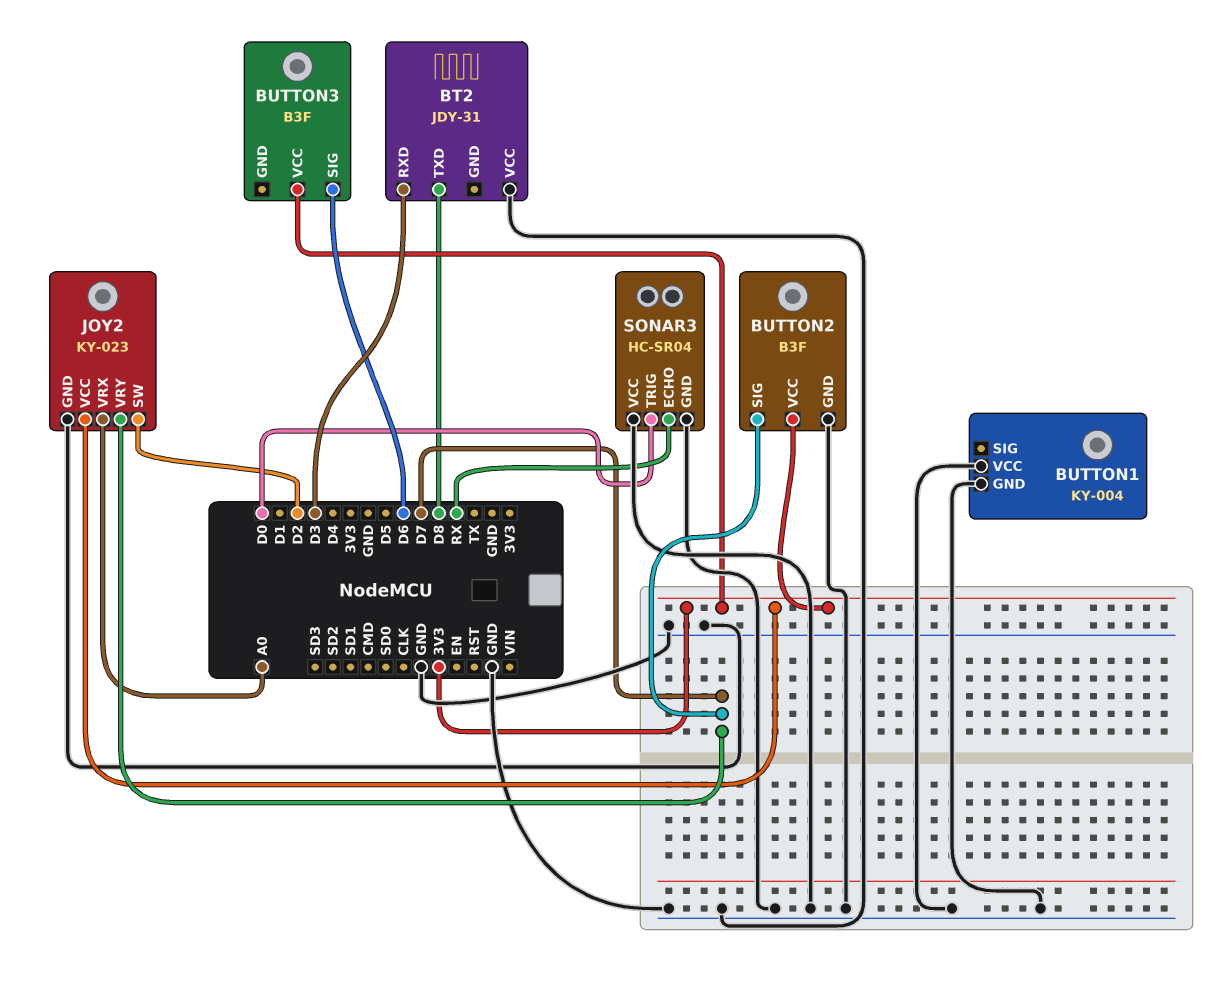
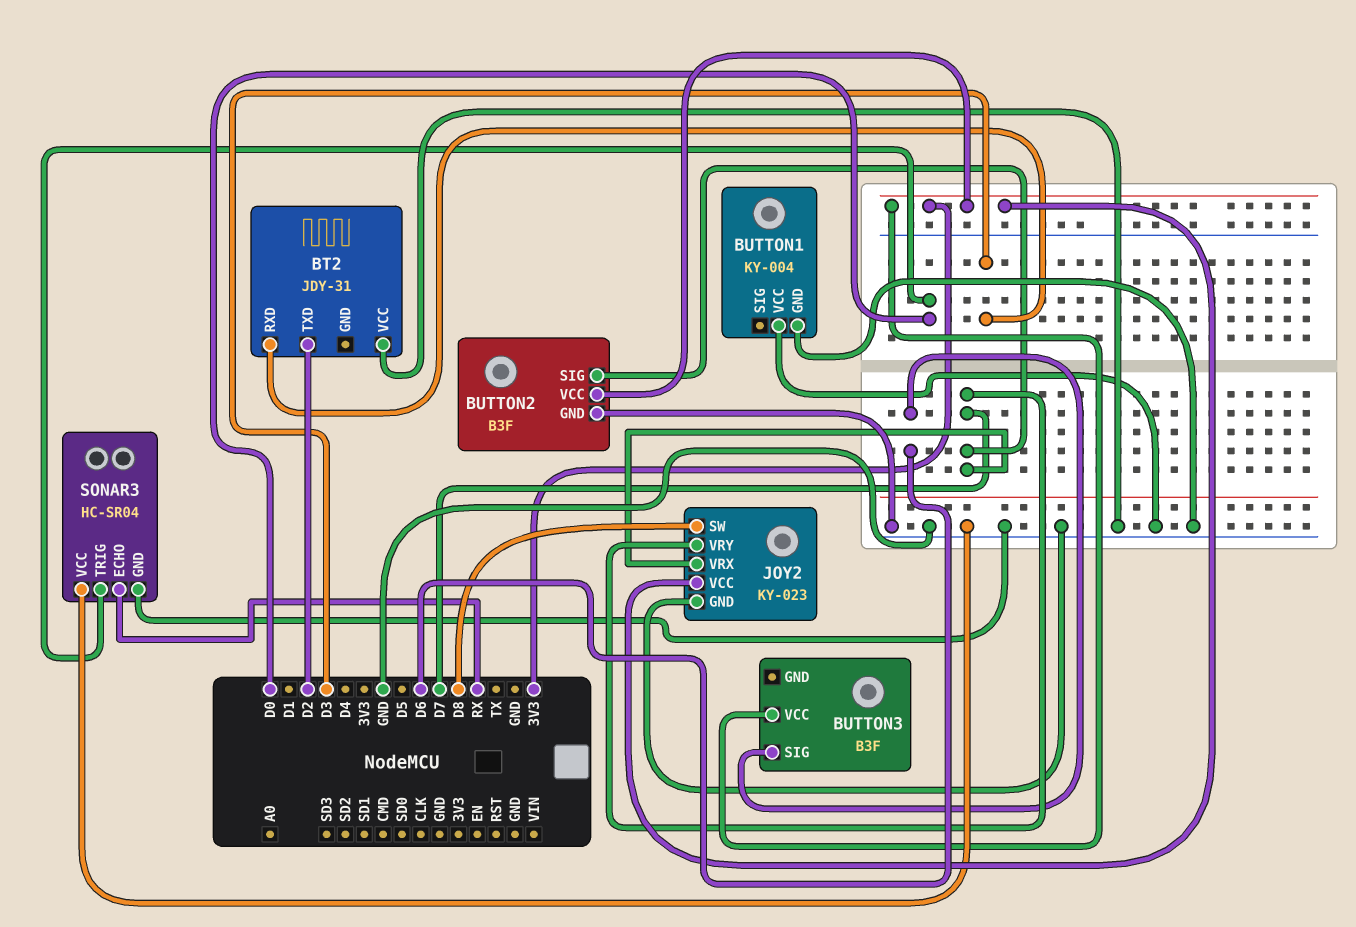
BT2 pin TXD: D8 -> D2
JOY2 pin SW: D2 -> D8
JOY2 pin VRX: A0 -> D7

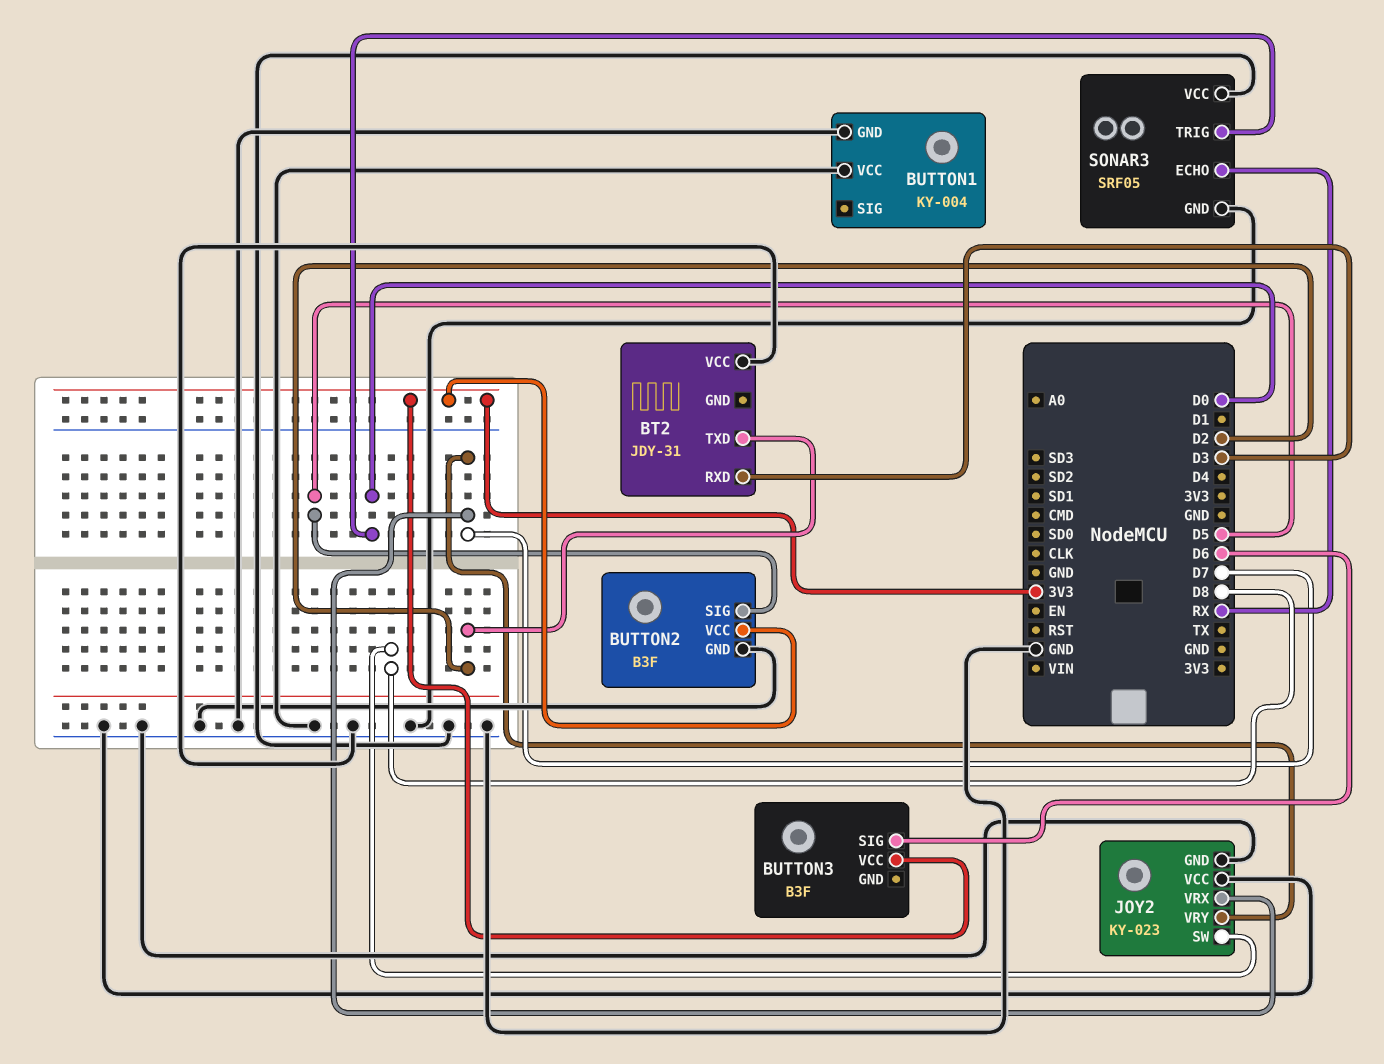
BUTTON2 pin SIG: D7 -> D5
JOY2 pin VCC: 3V3 -> GND
SONAR3: HC-SR04 -> SRF05

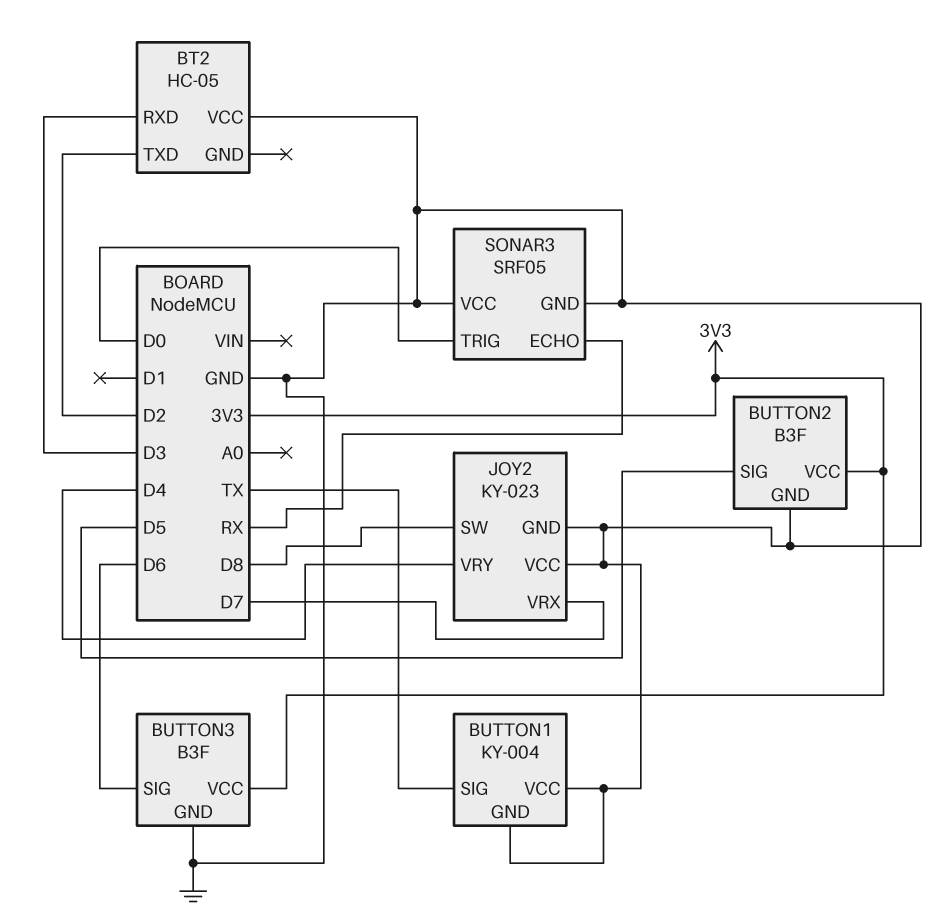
BT2: JDY-31 -> HC-05
BUTTON1 pin SIG: none -> TX
BUTTON3 pin GND: none -> GND
JOY2 pin VRY: D7 -> D4

